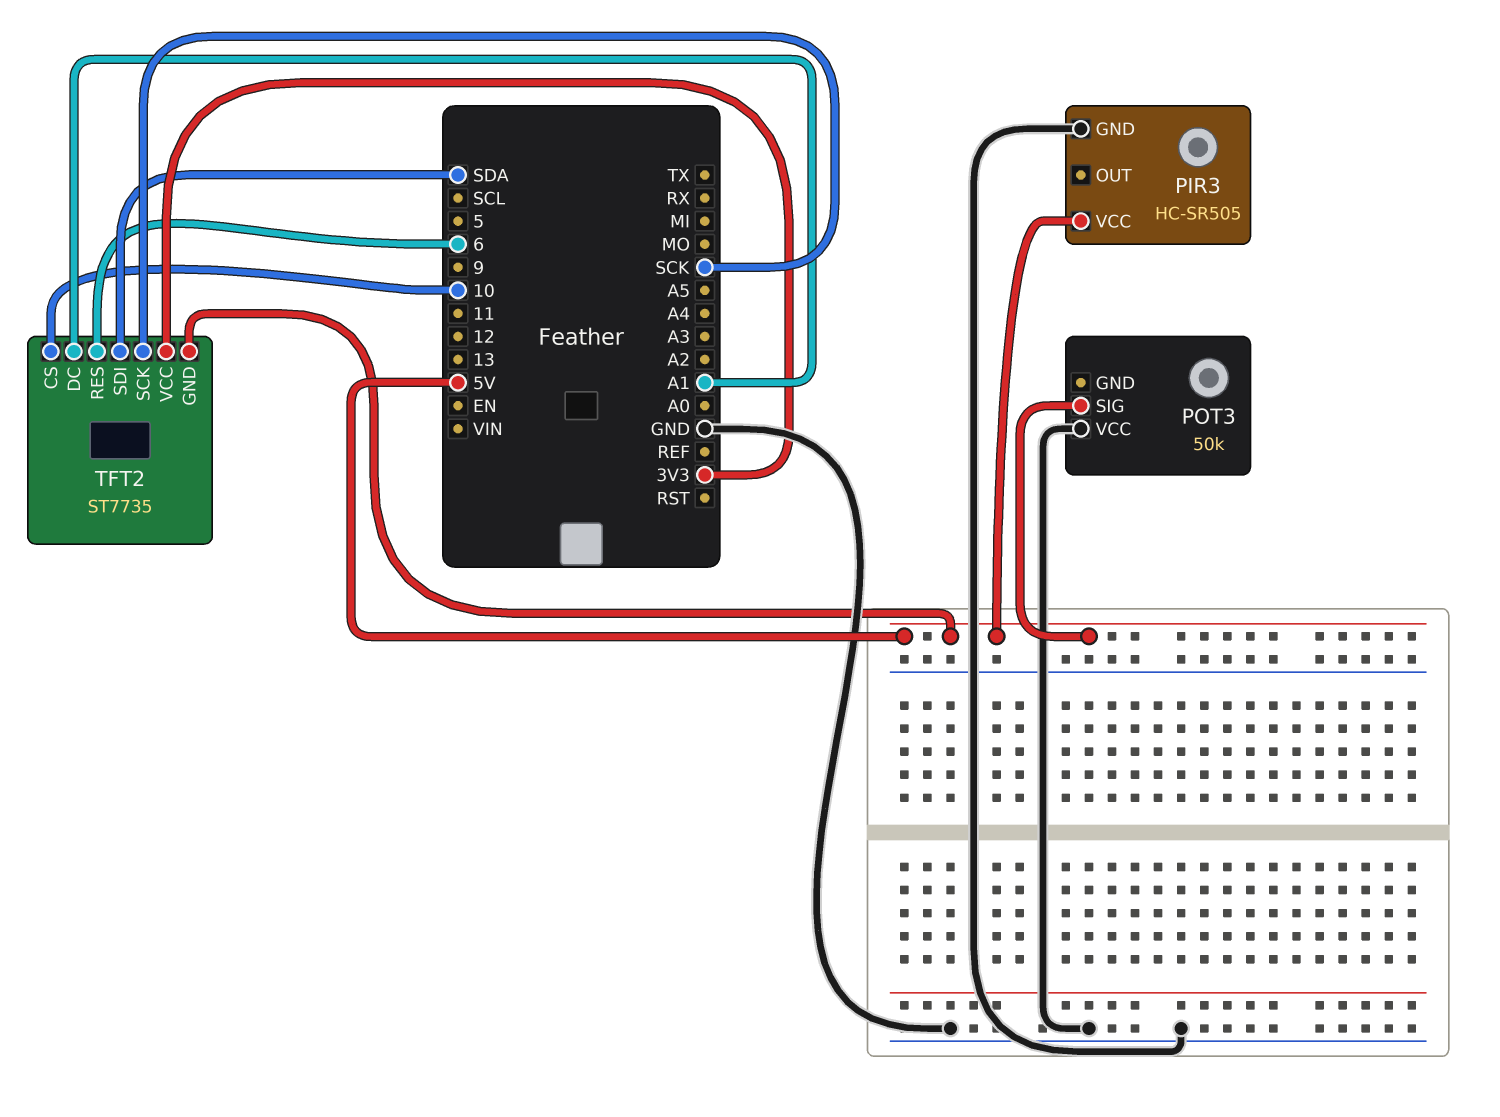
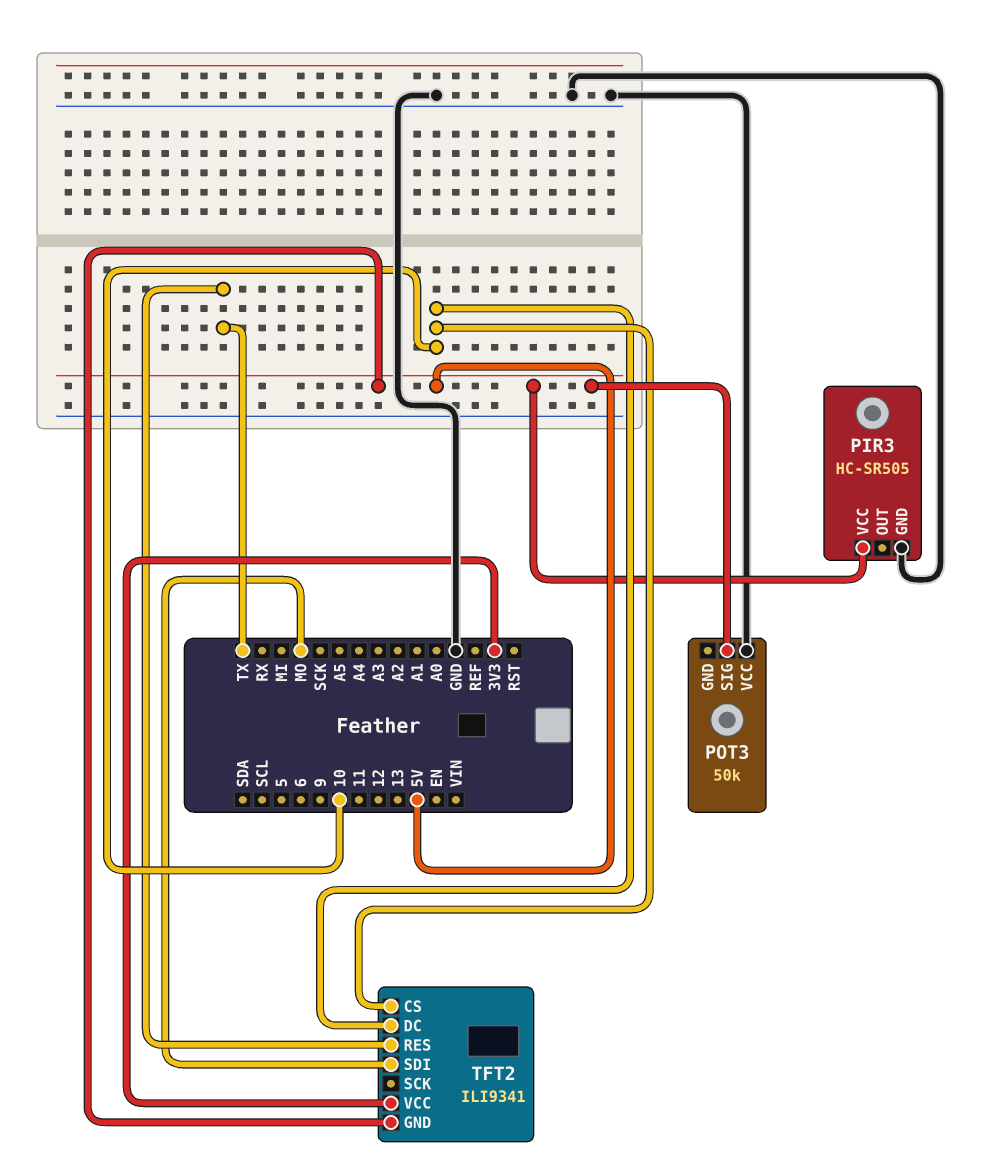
TFT2: ST7735 -> ILI9341
TFT2 pin DC: A1 -> 10
TFT2 pin RES: 6 -> TX
TFT2 pin SCK: SCK -> none
TFT2 pin SDI: SDA -> MO

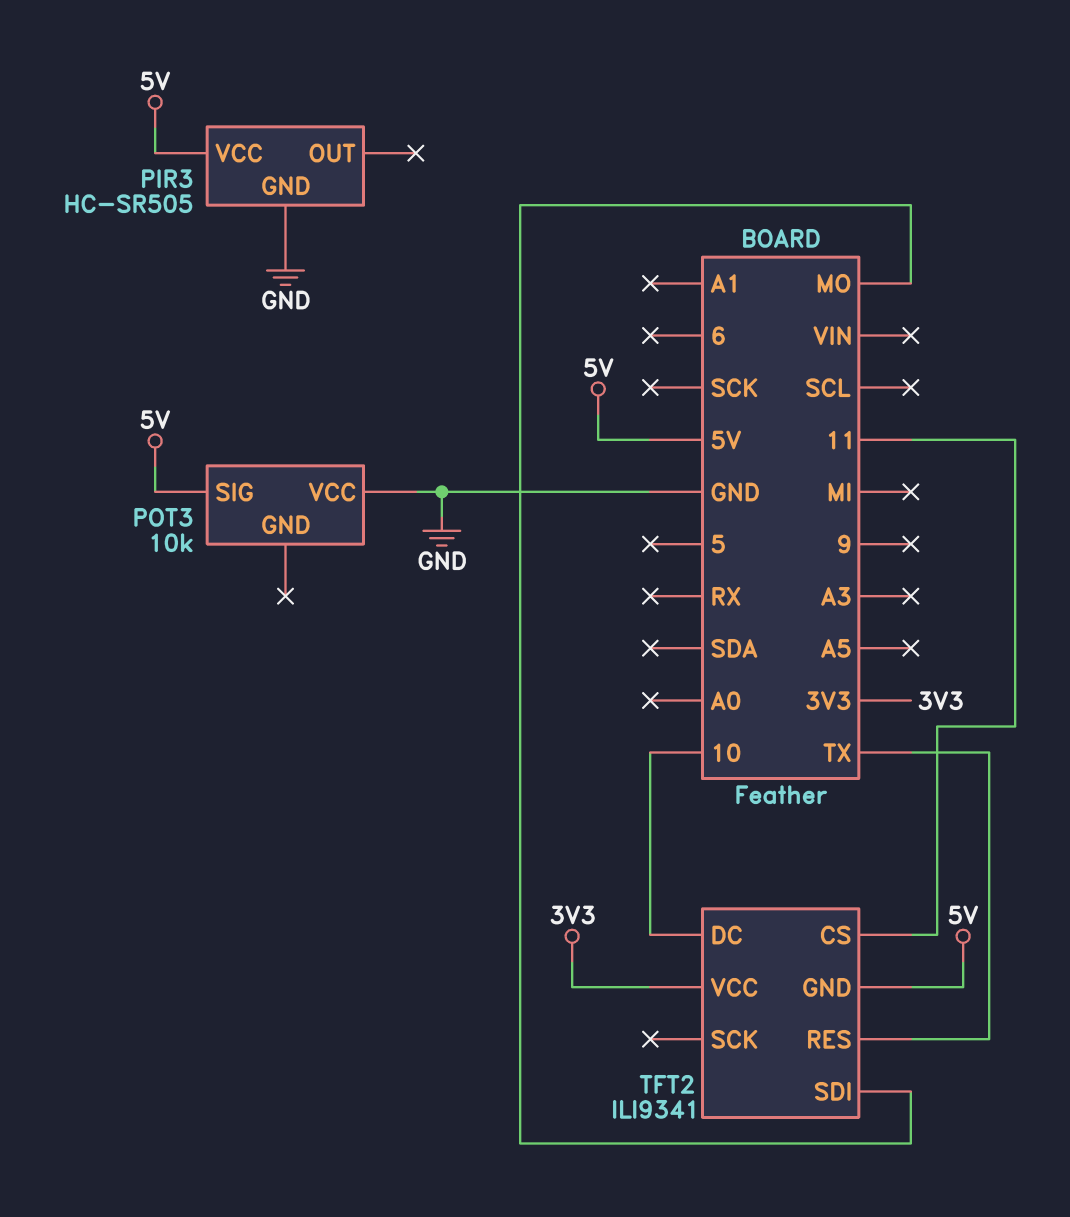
POT3: 50k -> 10k
TFT2 pin CS: 10 -> 11

